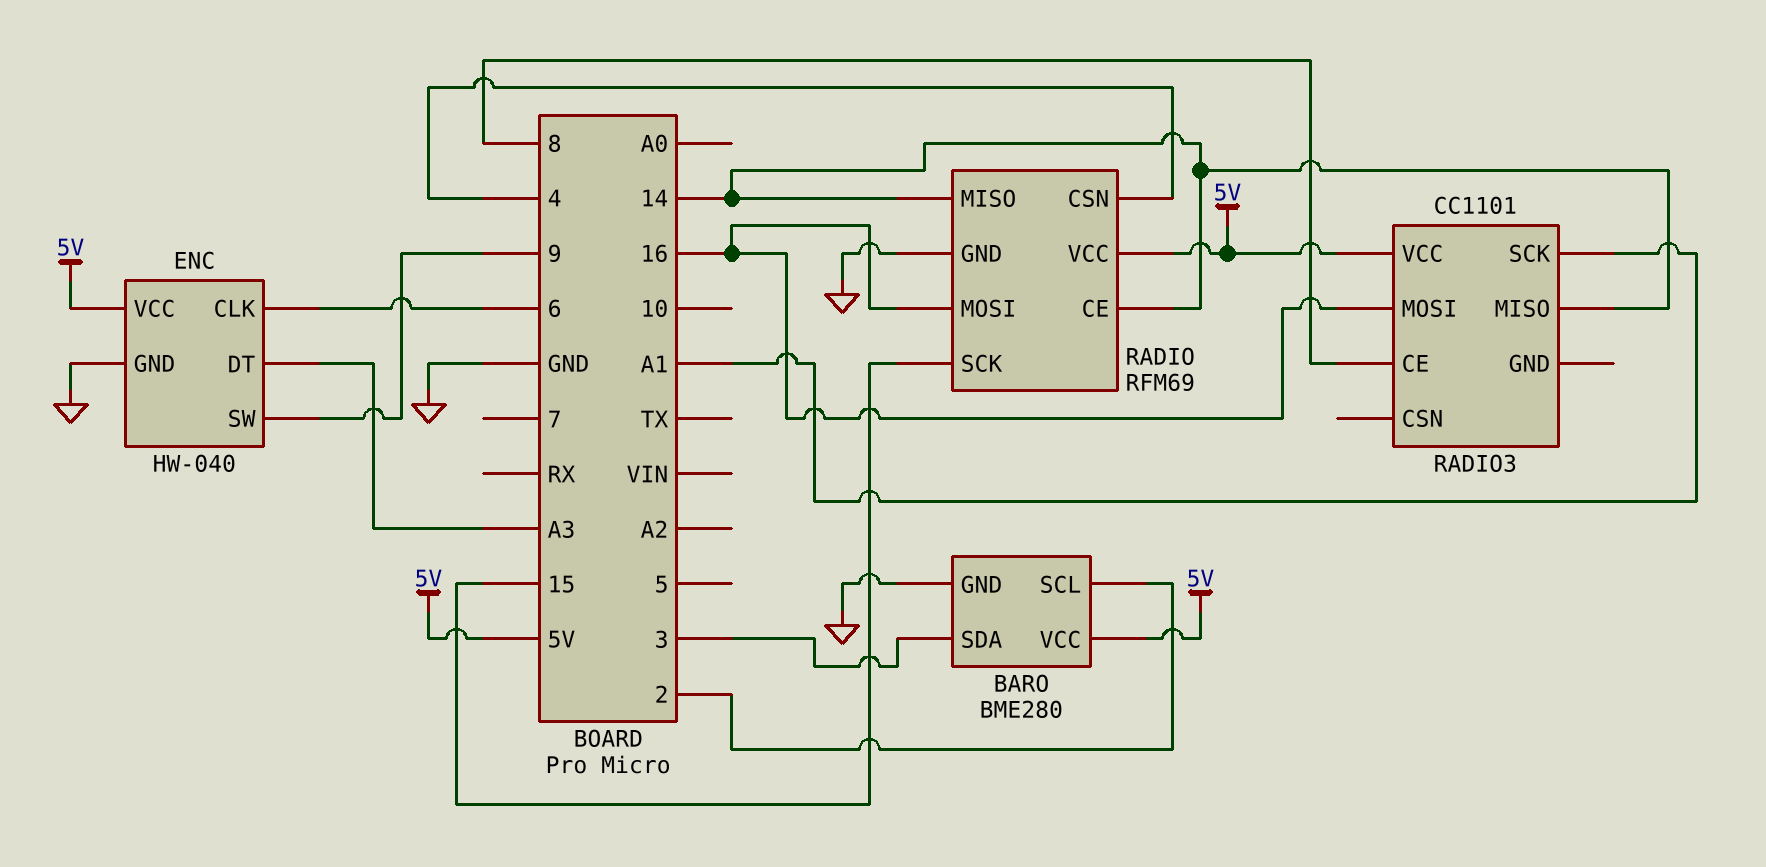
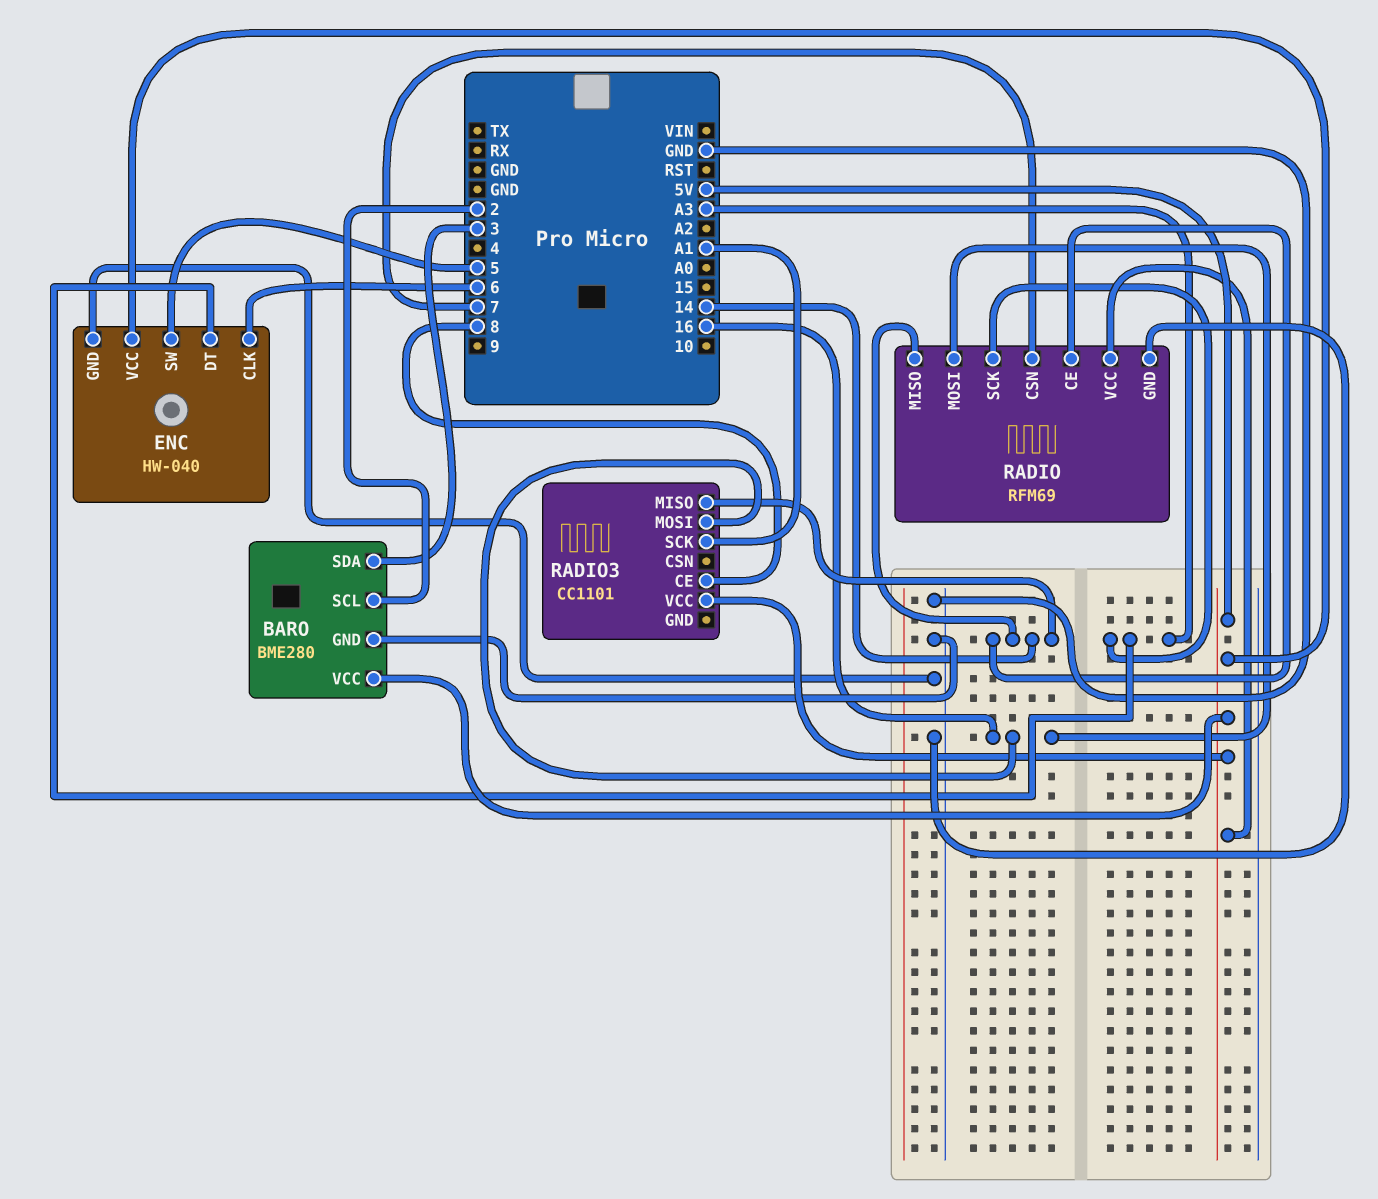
ENC pin SW: 9 -> 5
RADIO pin CSN: 4 -> 7
RADIO pin SCK: 15 -> A3

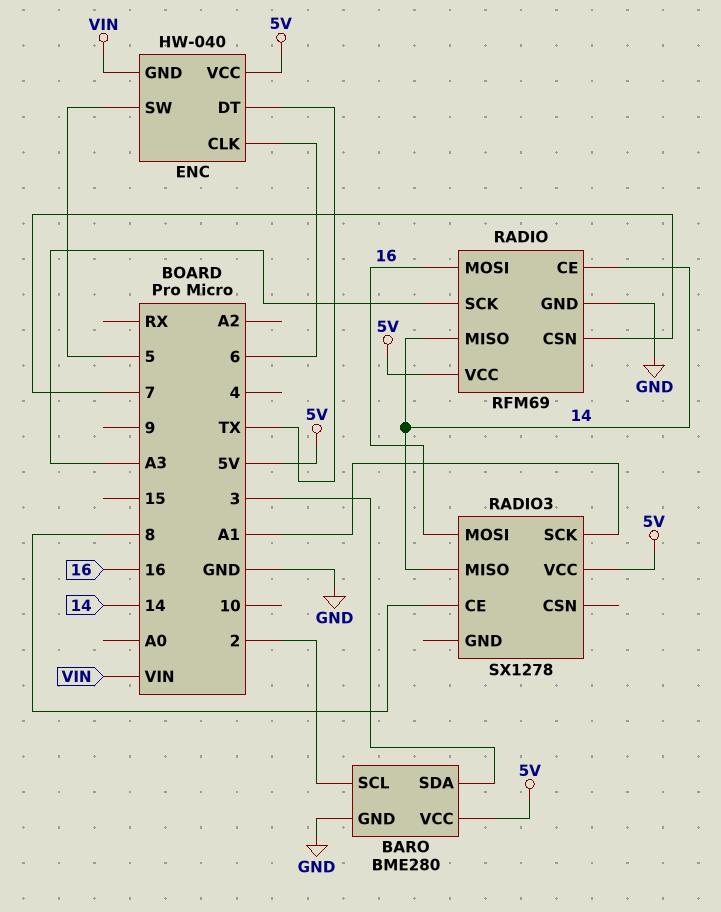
ENC pin DT: A3 -> TX
ENC pin GND: GND -> VIN
RADIO3: CC1101 -> SX1278

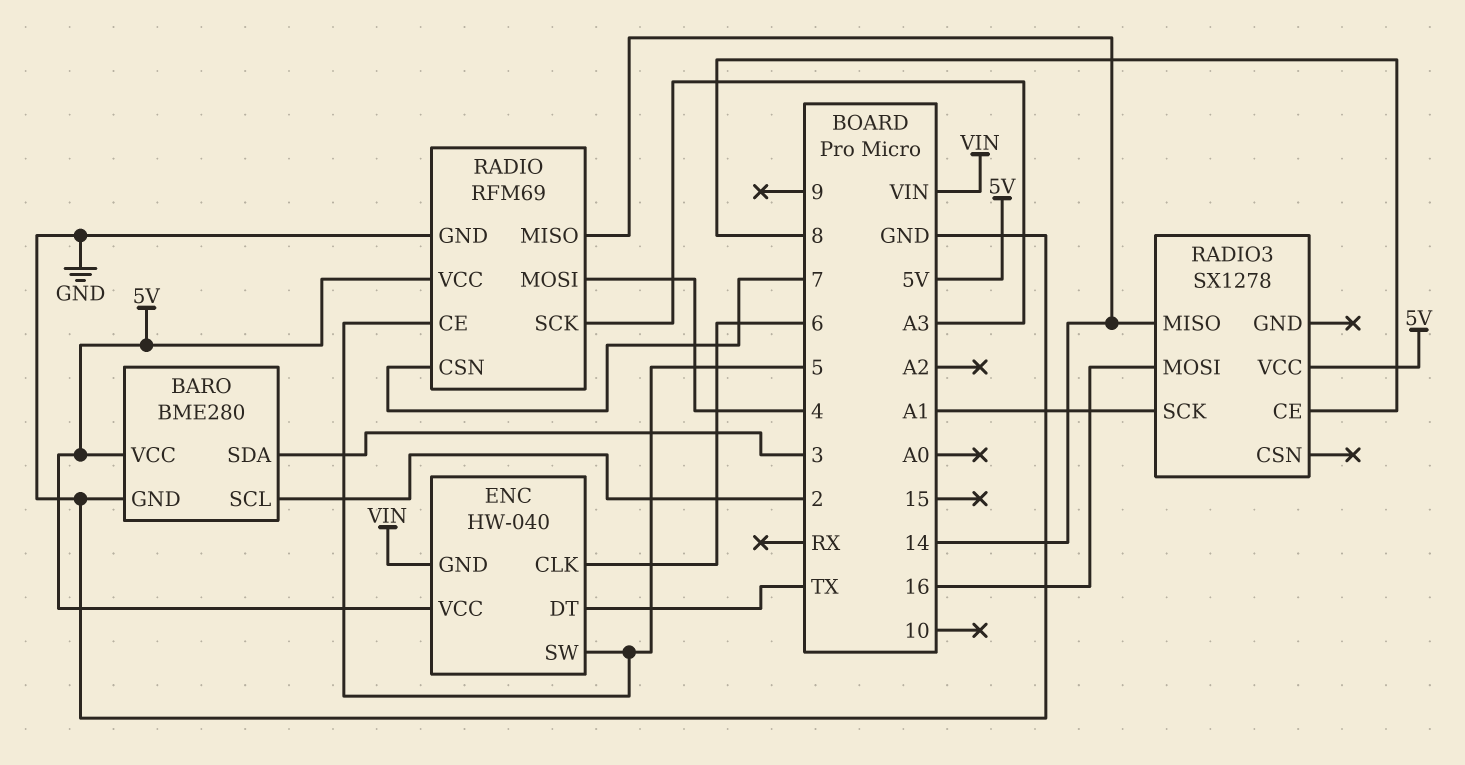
RADIO pin CE: 14 -> 5
RADIO pin MOSI: 16 -> 4

